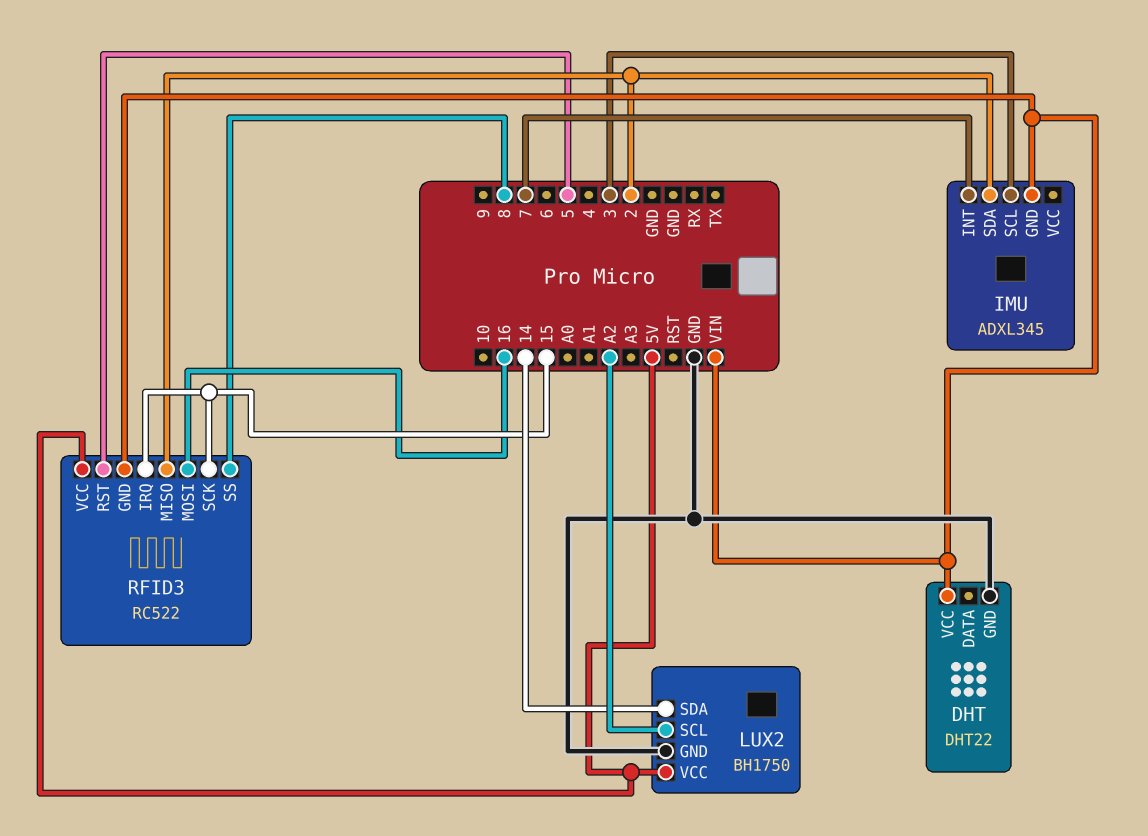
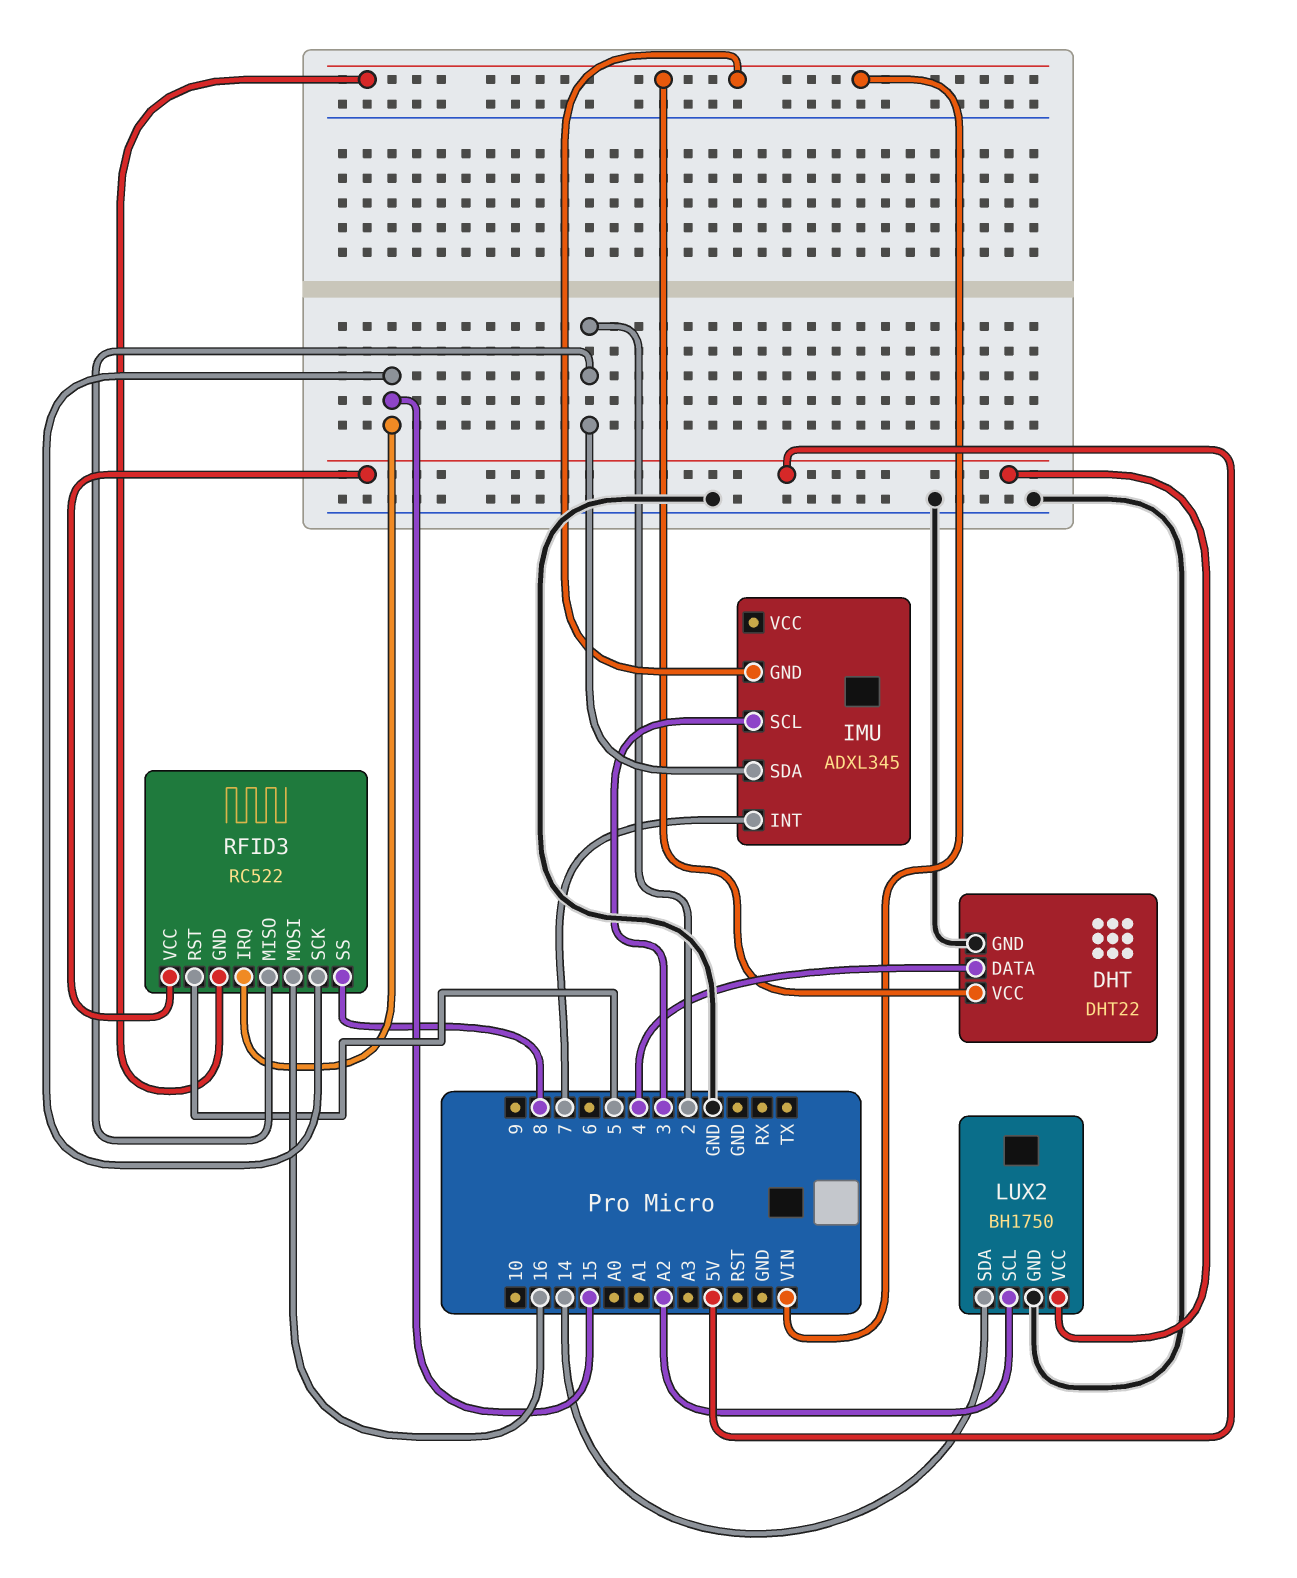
DHT pin DATA: none -> 4

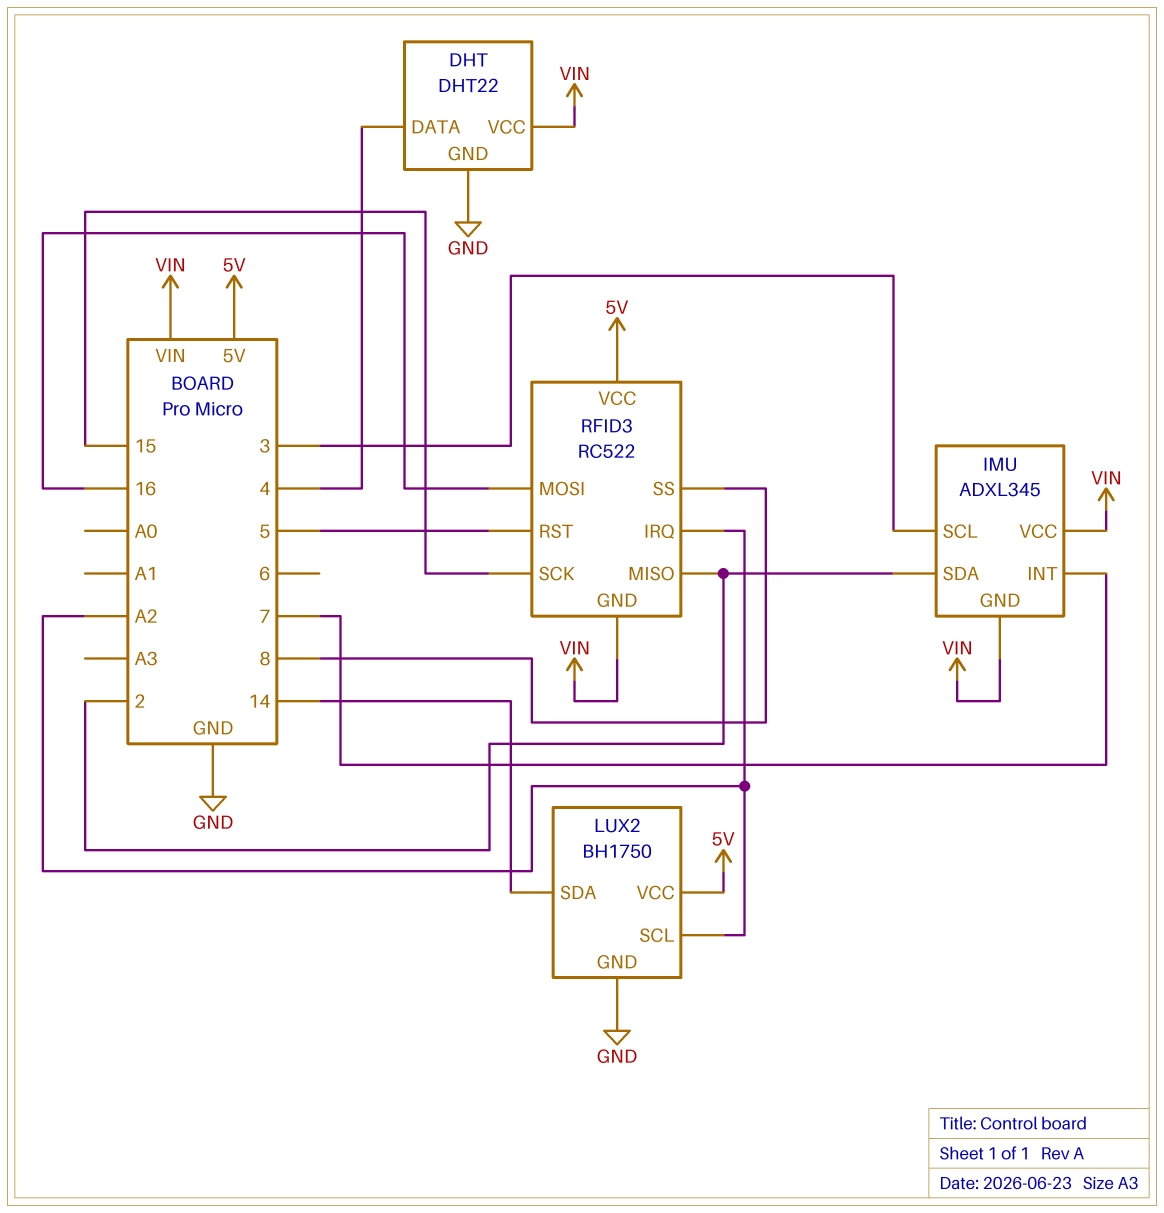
IMU pin VCC: none -> VIN
RFID3 pin IRQ: 15 -> A2

